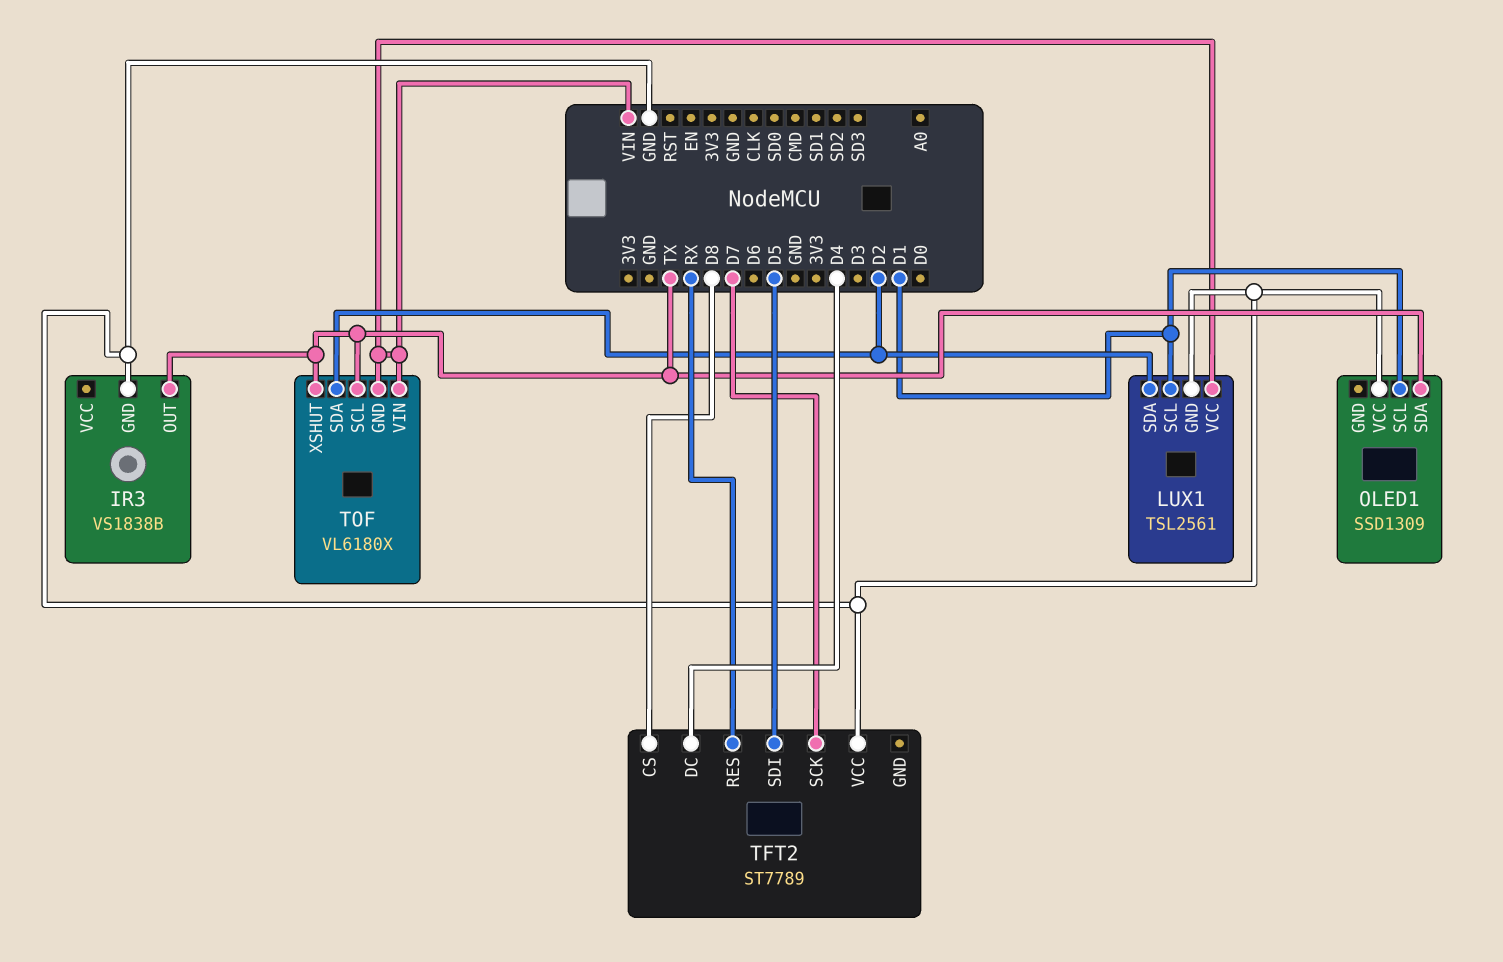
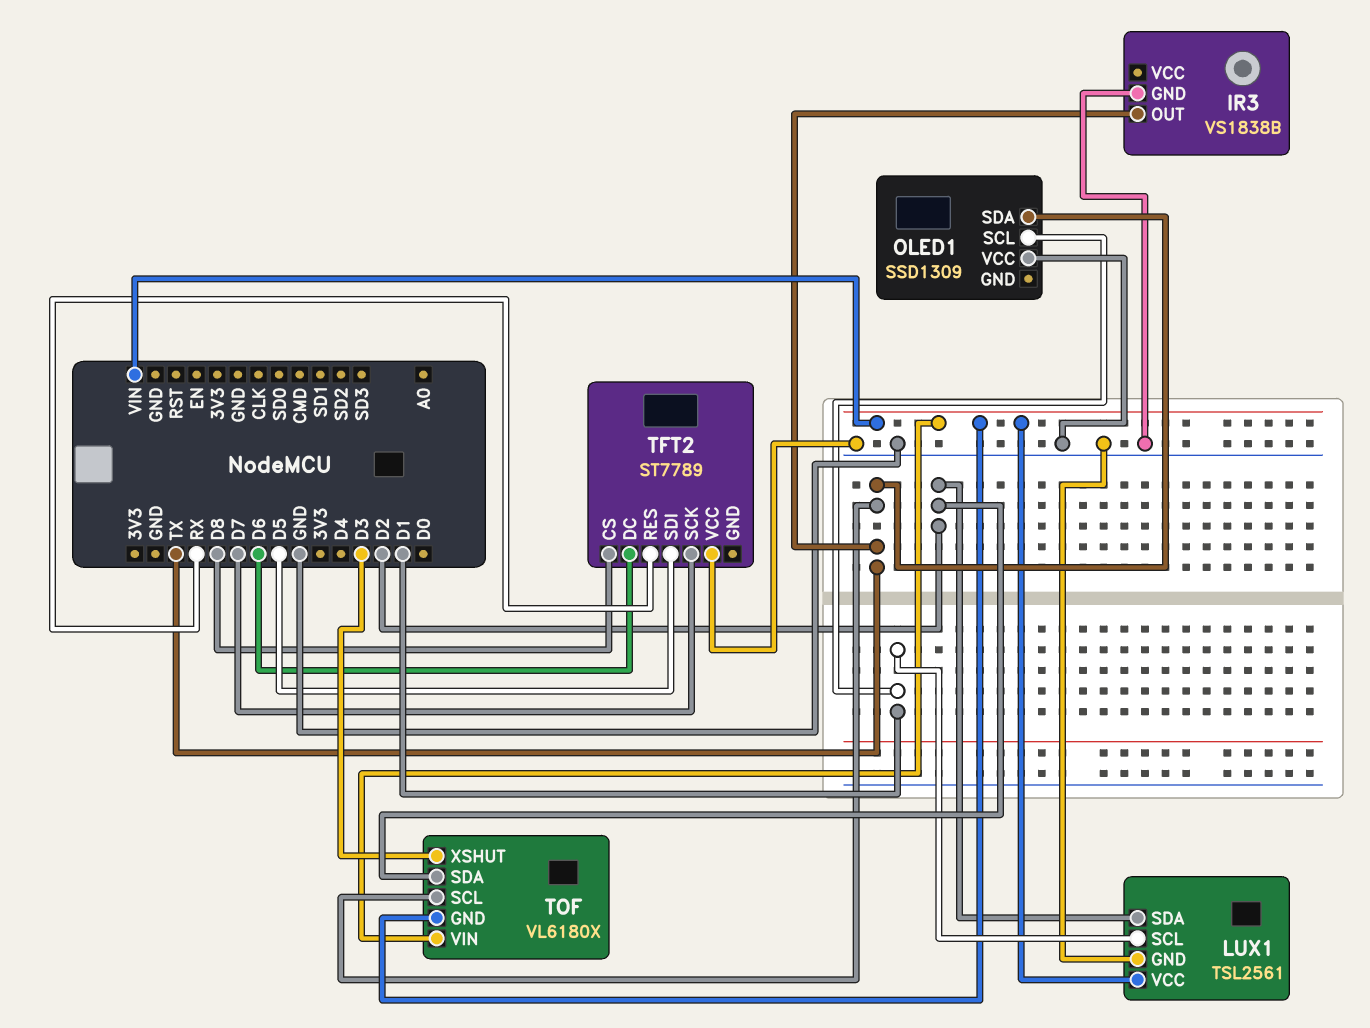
TFT2 pin DC: D4 -> D6
TOF pin XSHUT: TX -> D3

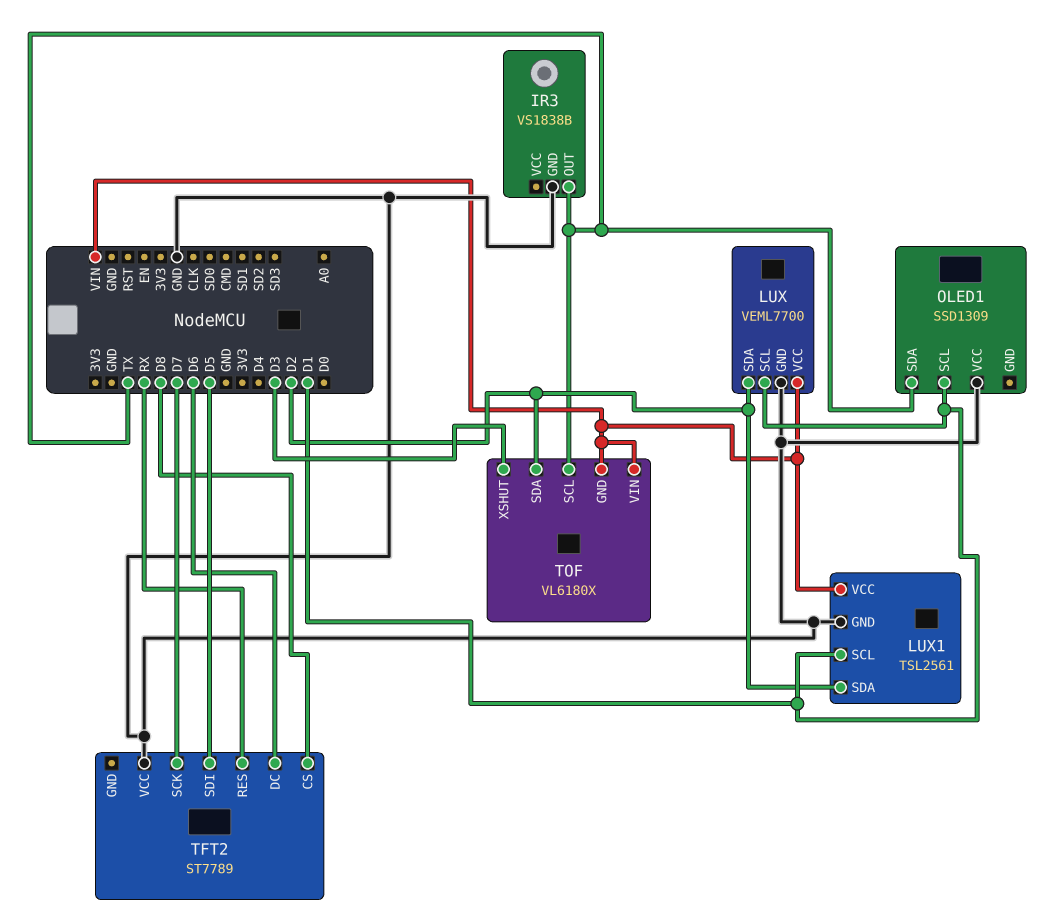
LUX: none -> VEML7700
LUX pin GND: none -> GND
LUX pin SCL: none -> D1
LUX pin SDA: none -> D2
LUX pin VCC: none -> VIN

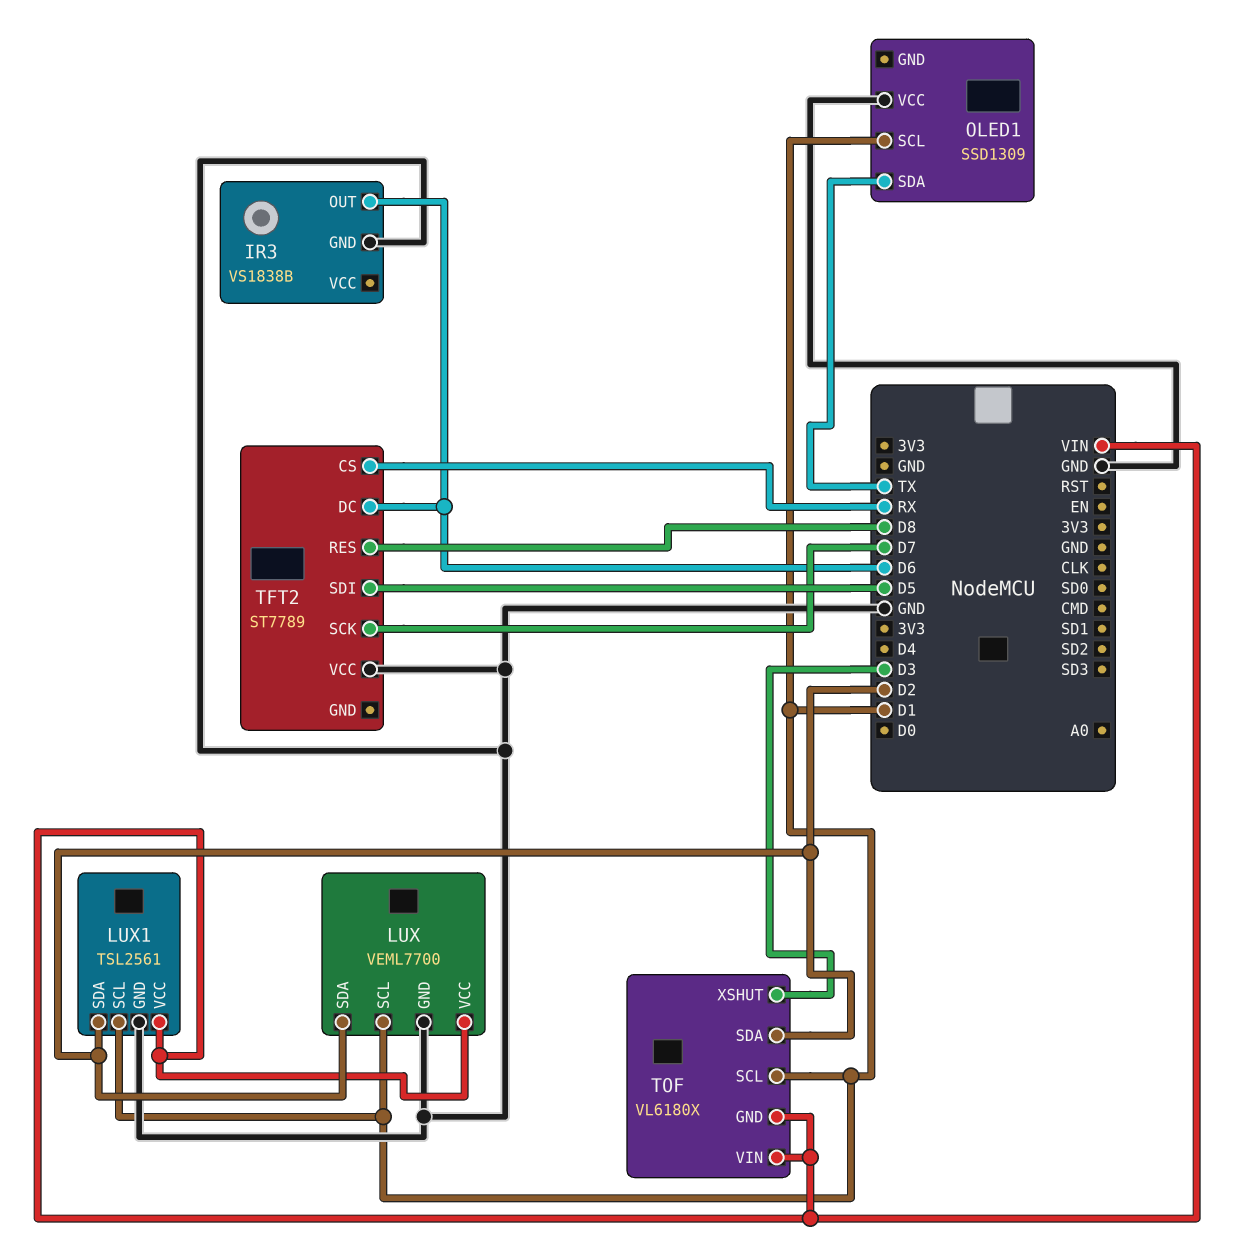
IR3 pin OUT: TX -> D6
TFT2 pin CS: D8 -> RX
TFT2 pin RES: RX -> D8
TOF pin SCL: TX -> D1

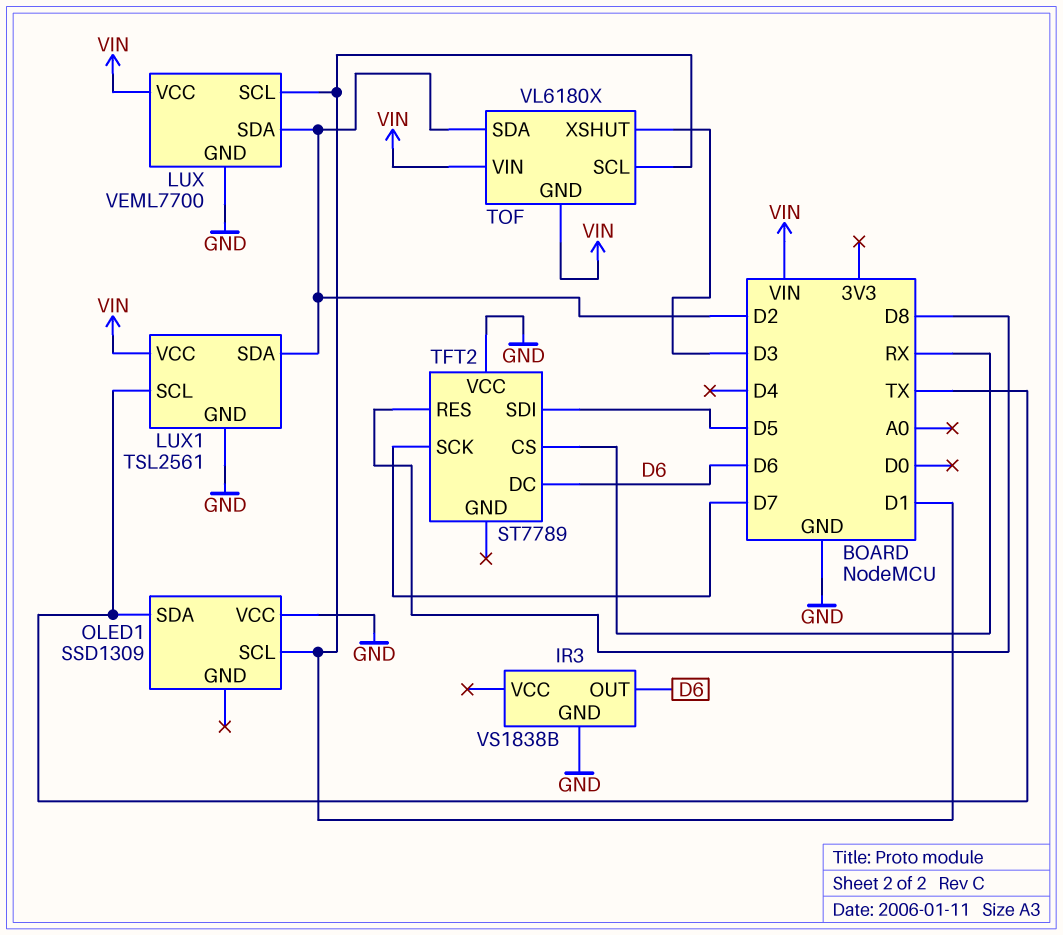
LUX1 pin SCL: D1 -> TX

